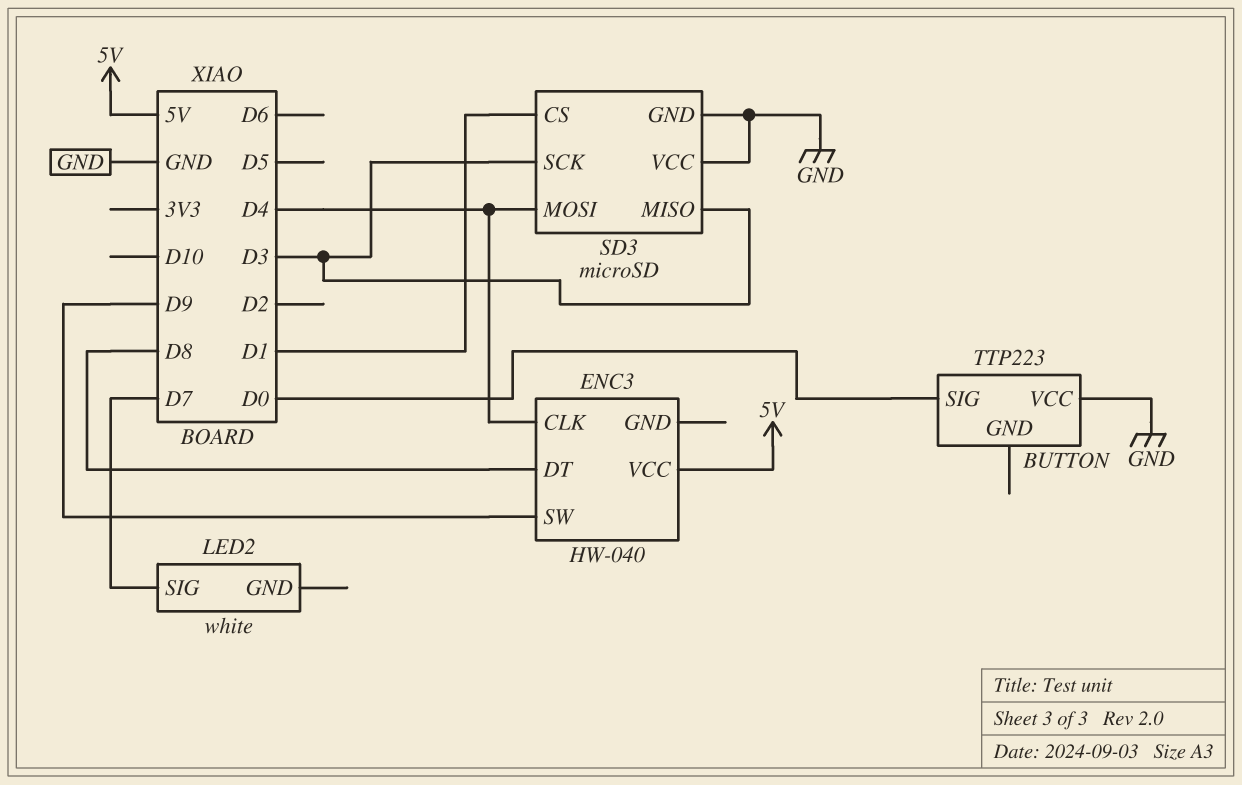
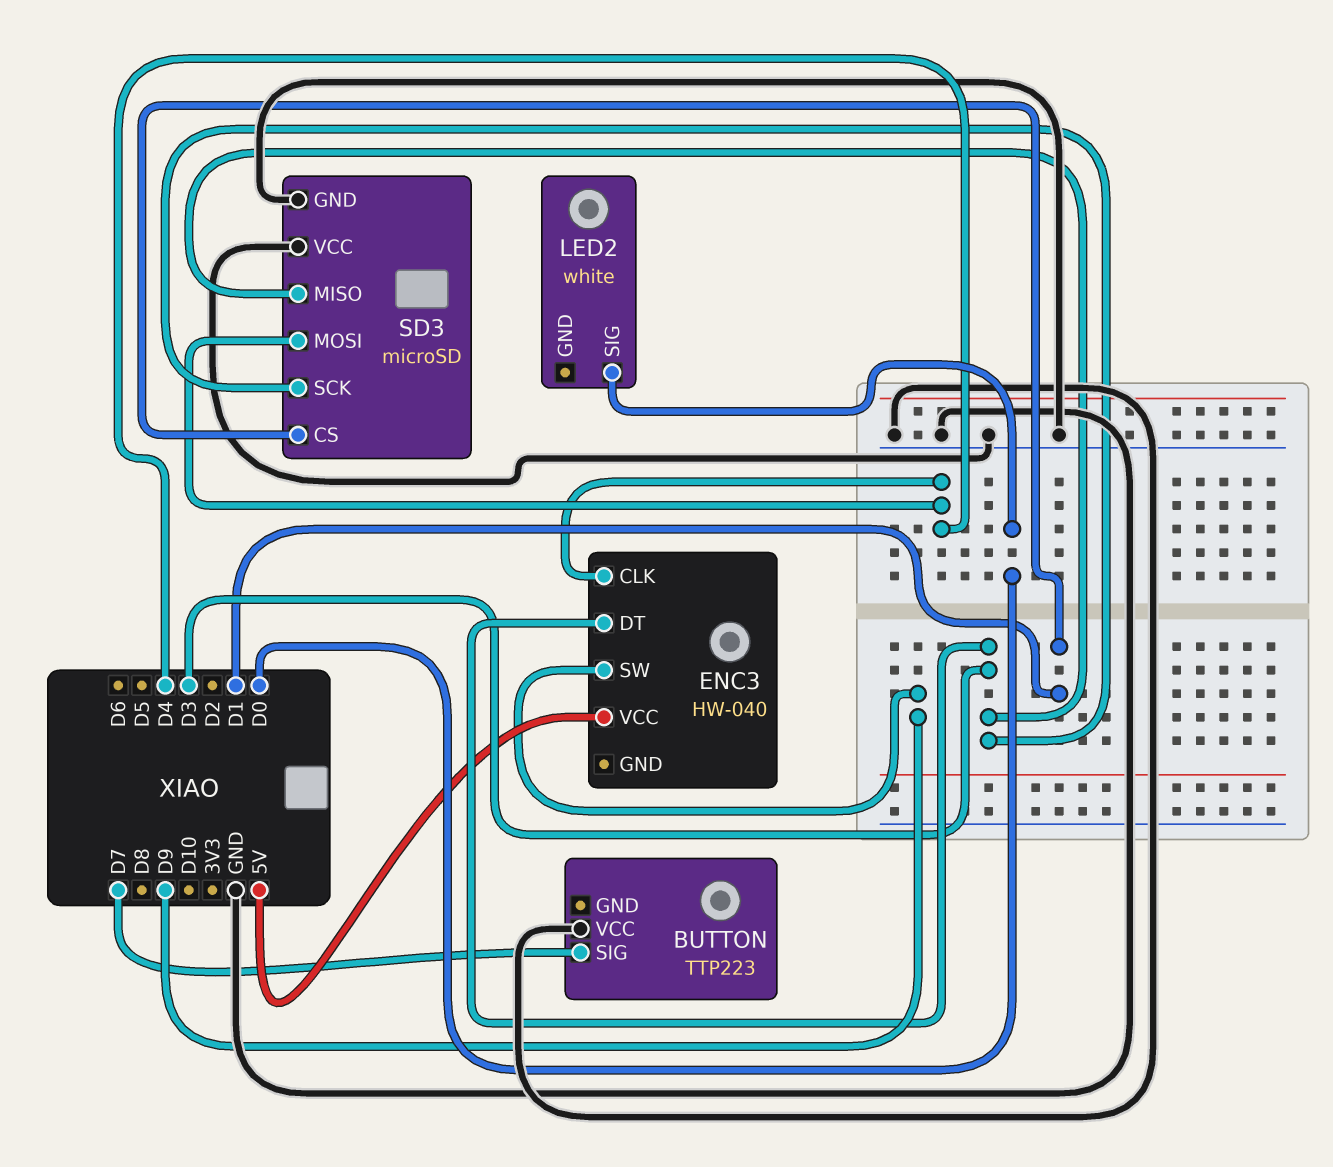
BUTTON pin SIG: D0 -> D7
ENC3 pin DT: D8 -> D3
LED2 pin SIG: D7 -> D0

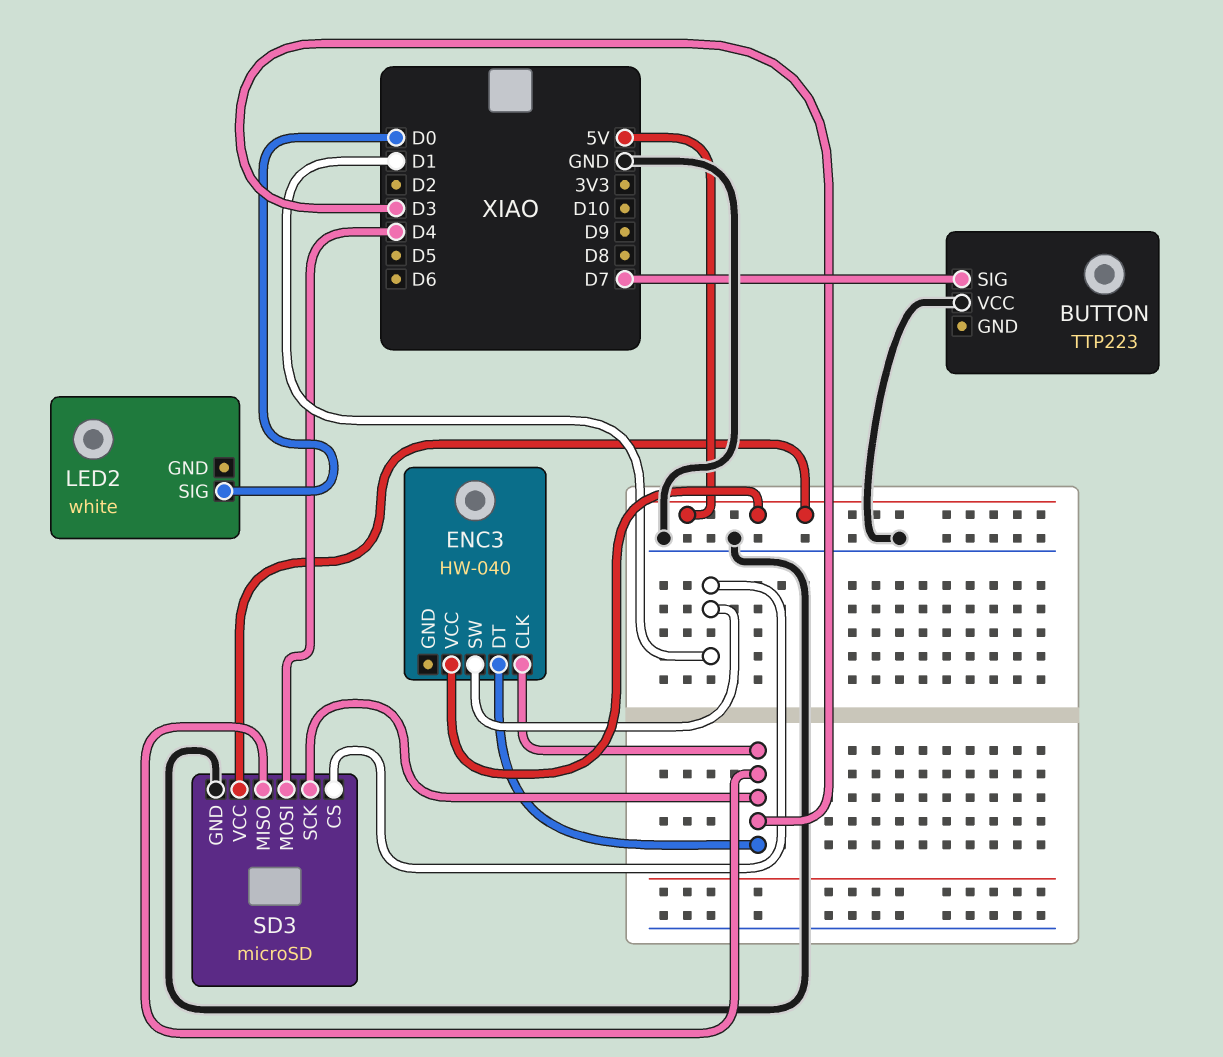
ENC3 pin CLK: D4 -> D3
ENC3 pin SW: D9 -> D1
SD3 pin VCC: GND -> 5V

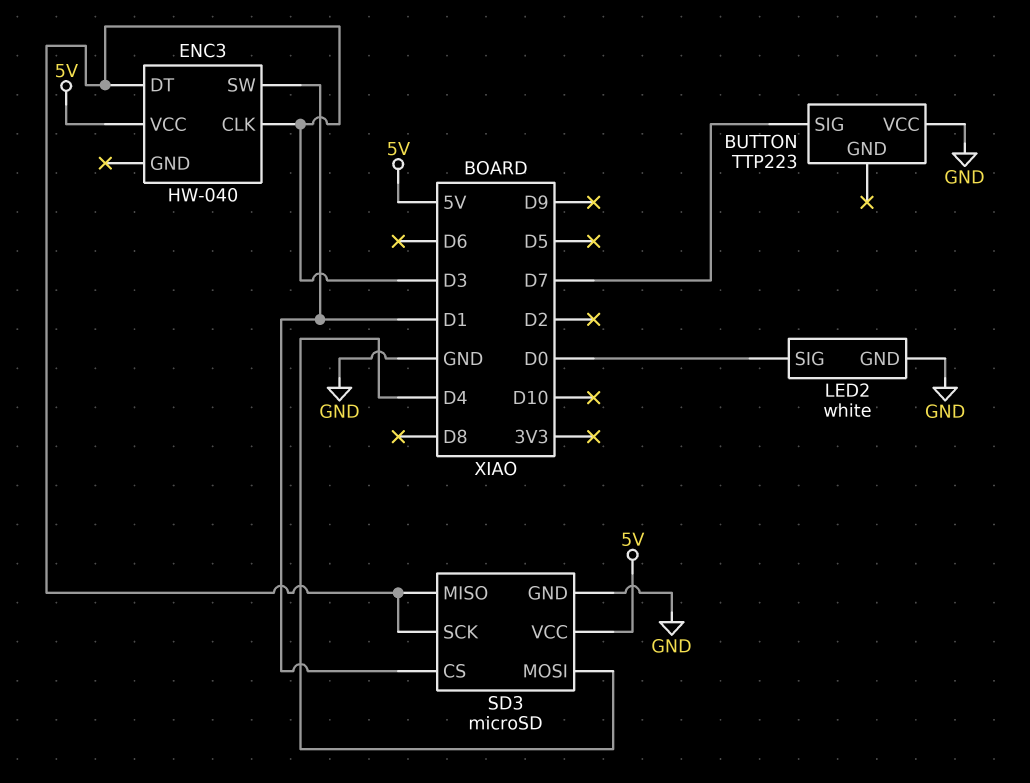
LED2 pin GND: none -> GND

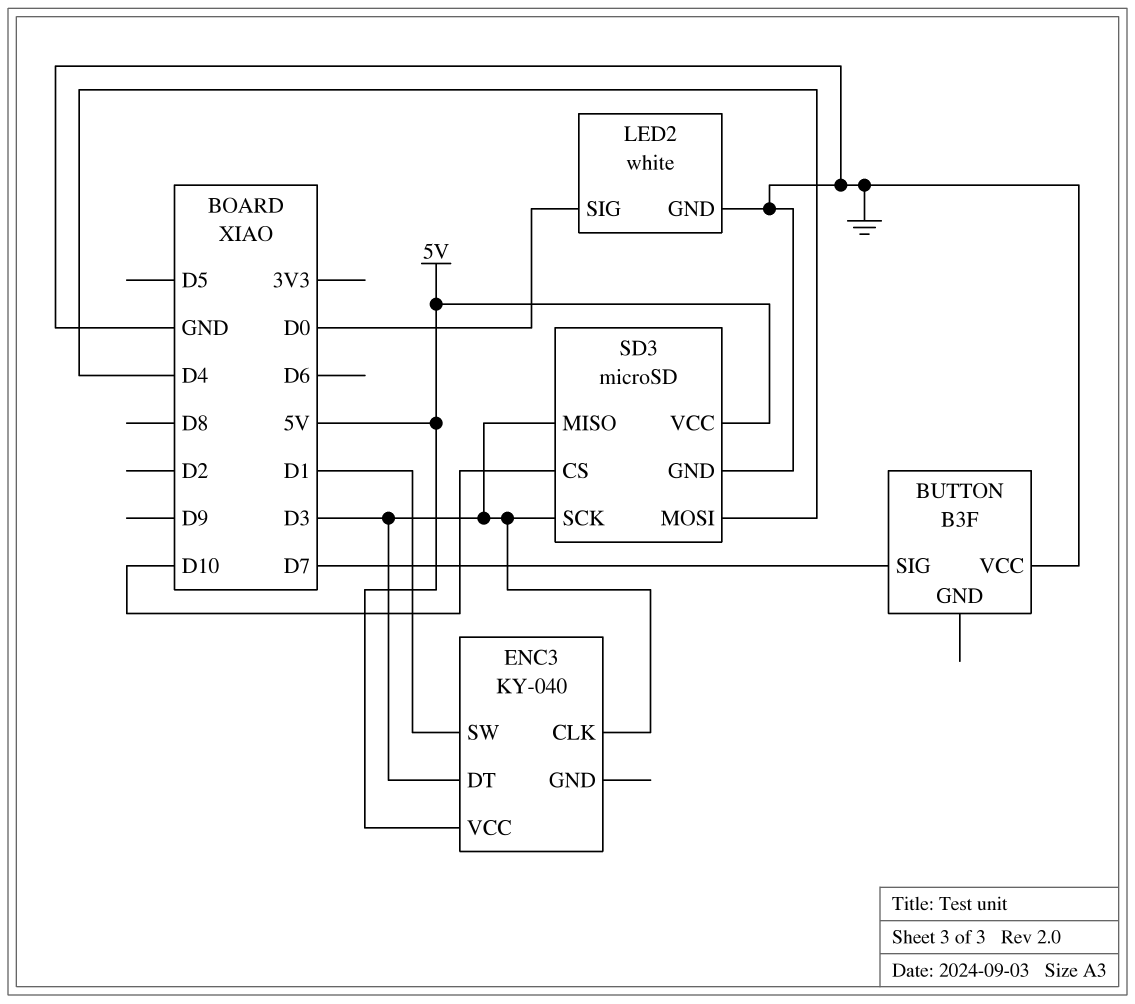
BUTTON: TTP223 -> B3F
ENC3: HW-040 -> KY-040
SD3 pin CS: D1 -> D10

